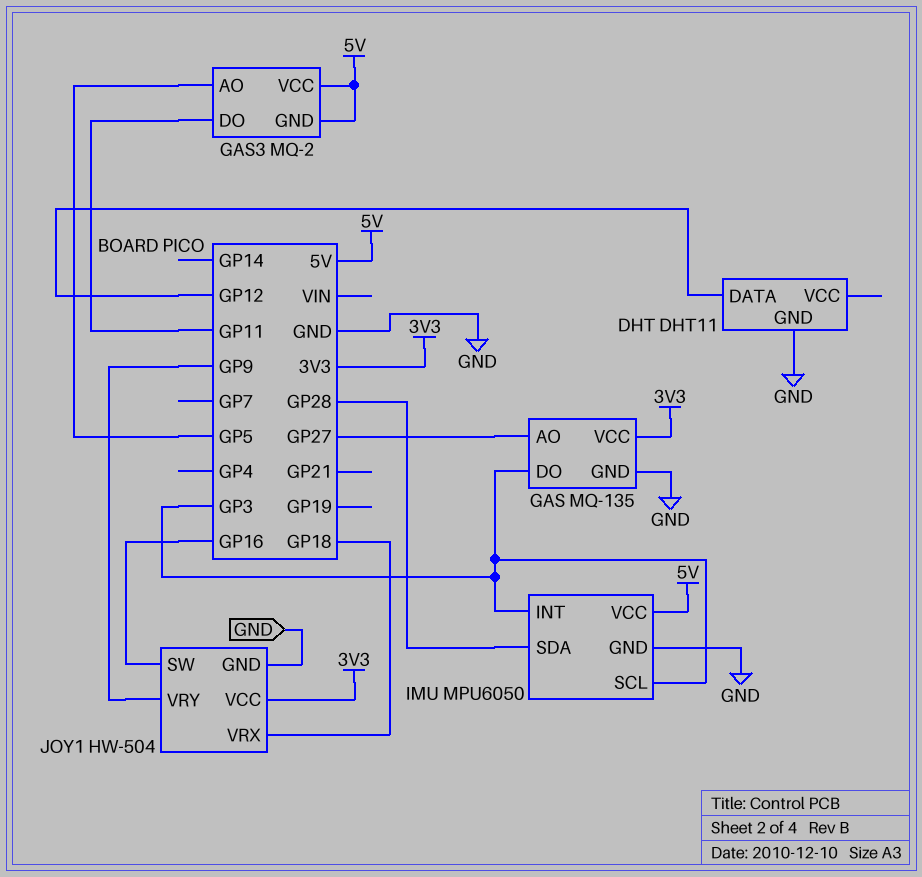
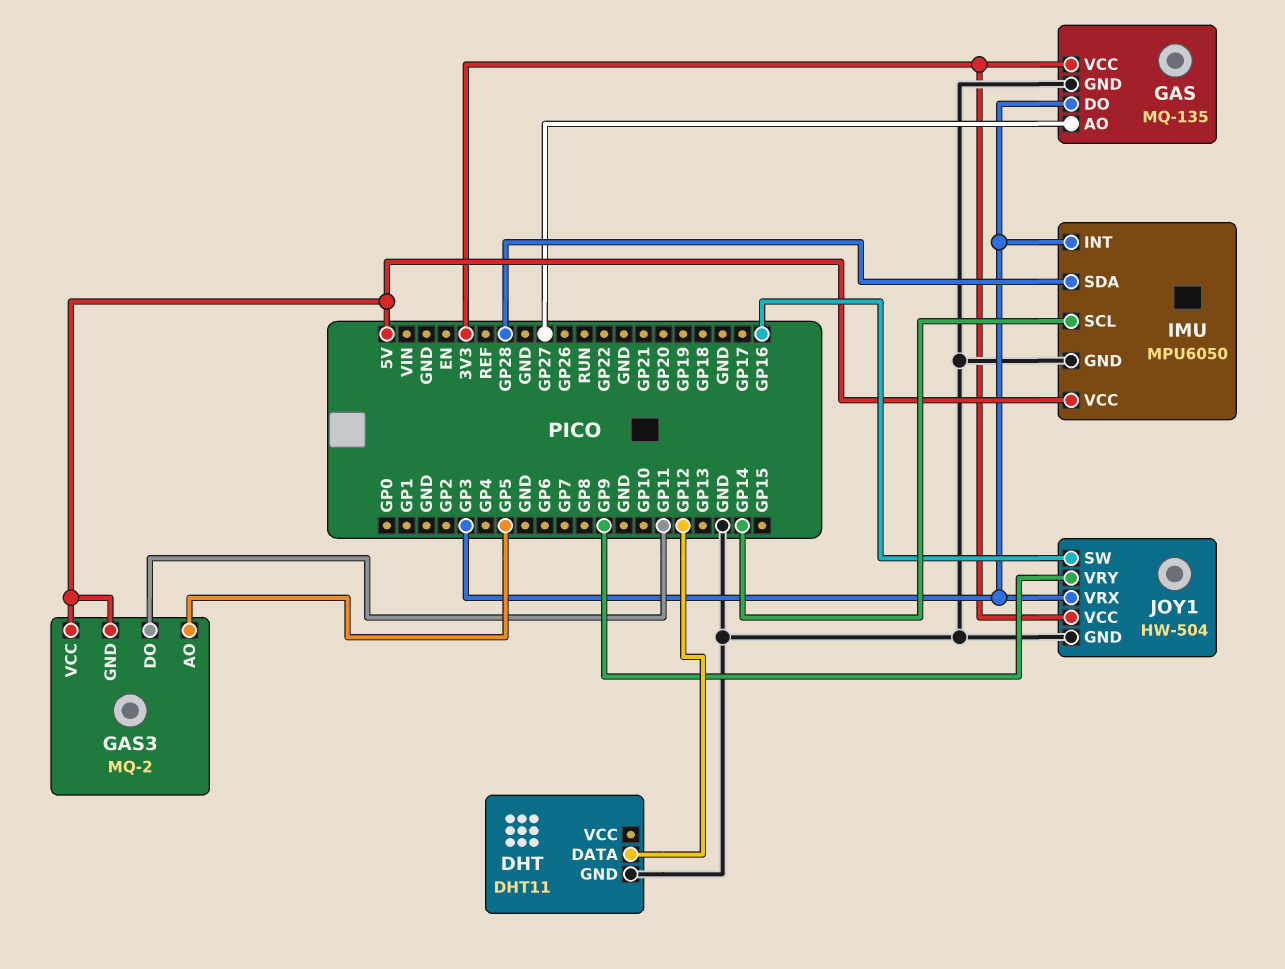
IMU pin SCL: GP3 -> GP14
JOY1 pin VRX: GP18 -> GP3

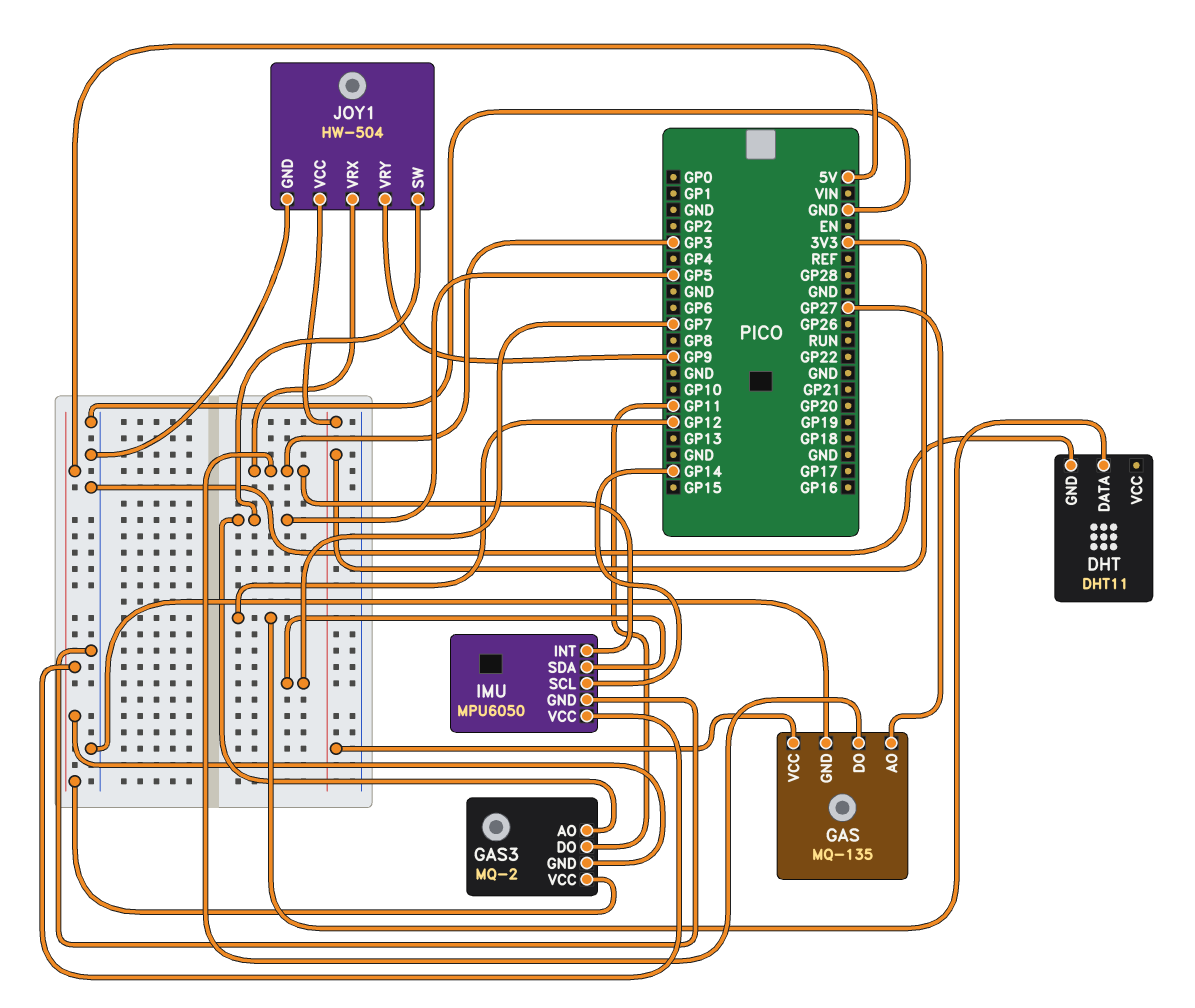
IMU pin SDA: GP28 -> GP7
JOY1 pin SW: GP16 -> GP5

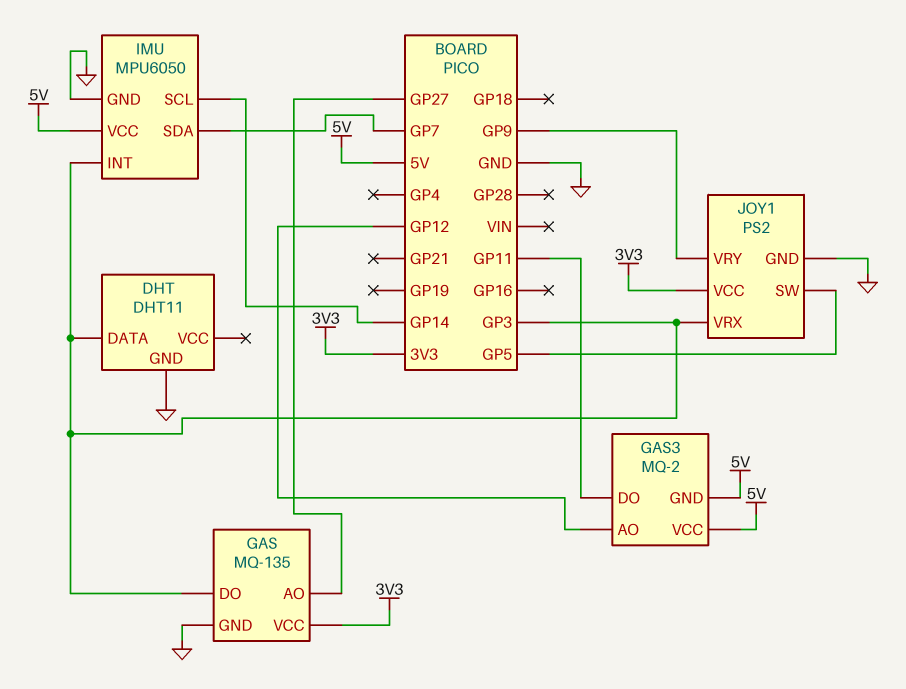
DHT pin DATA: GP12 -> GP3
GAS3 pin AO: GP5 -> GP12
JOY1: HW-504 -> PS2

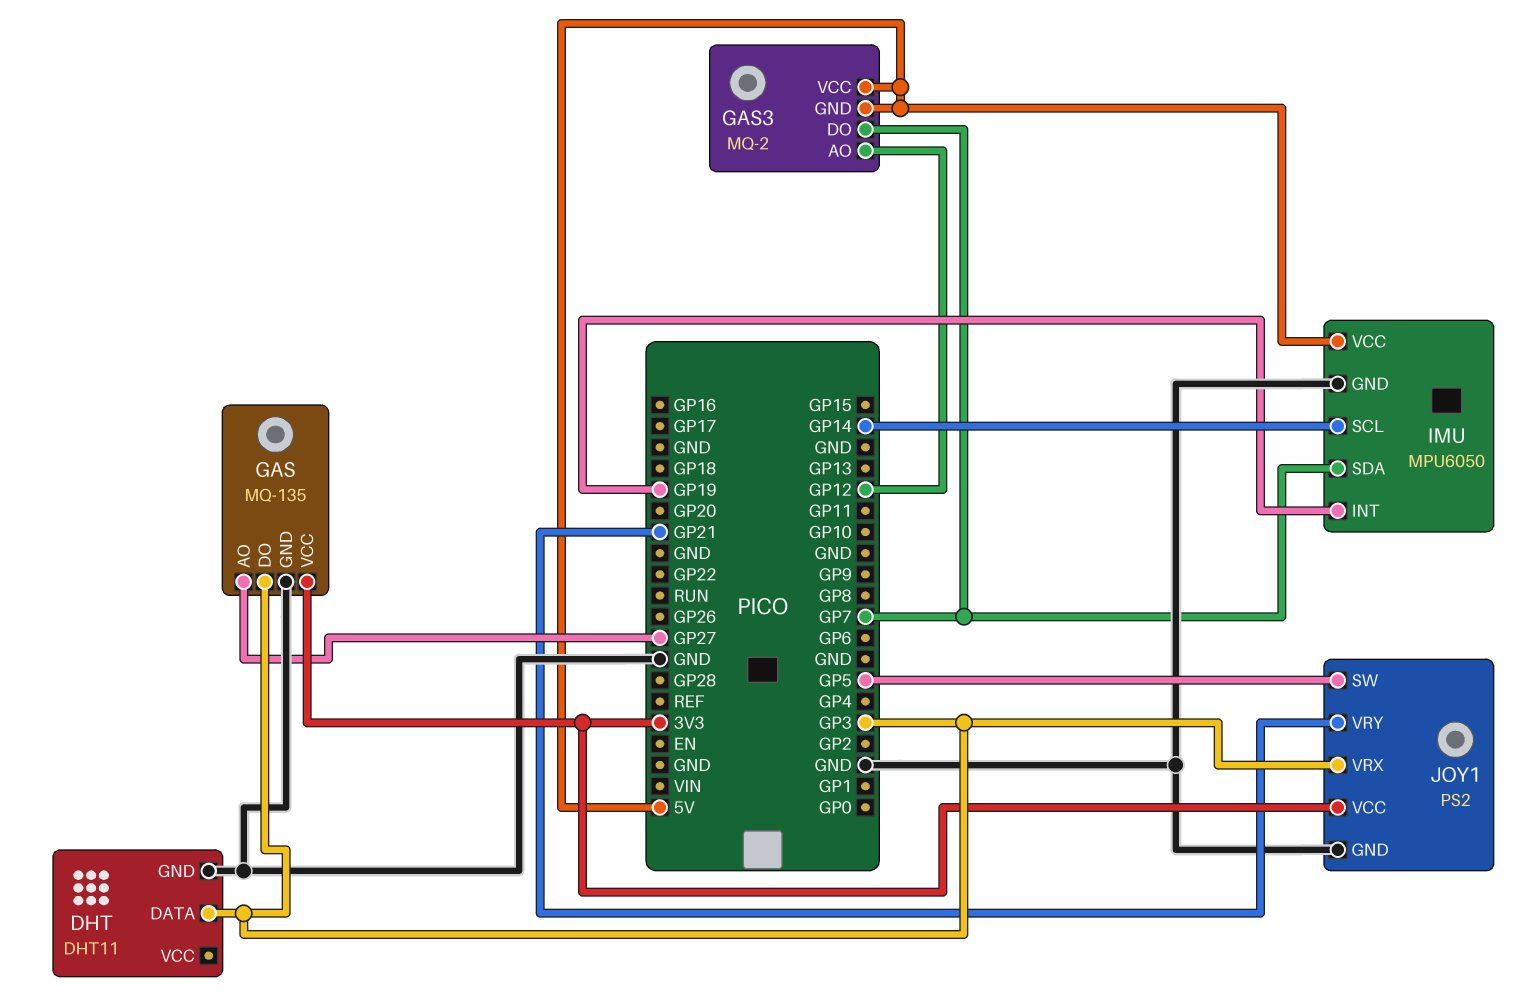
GAS3 pin DO: GP11 -> GP7
IMU pin INT: GP3 -> GP19
JOY1 pin VRY: GP9 -> GP21

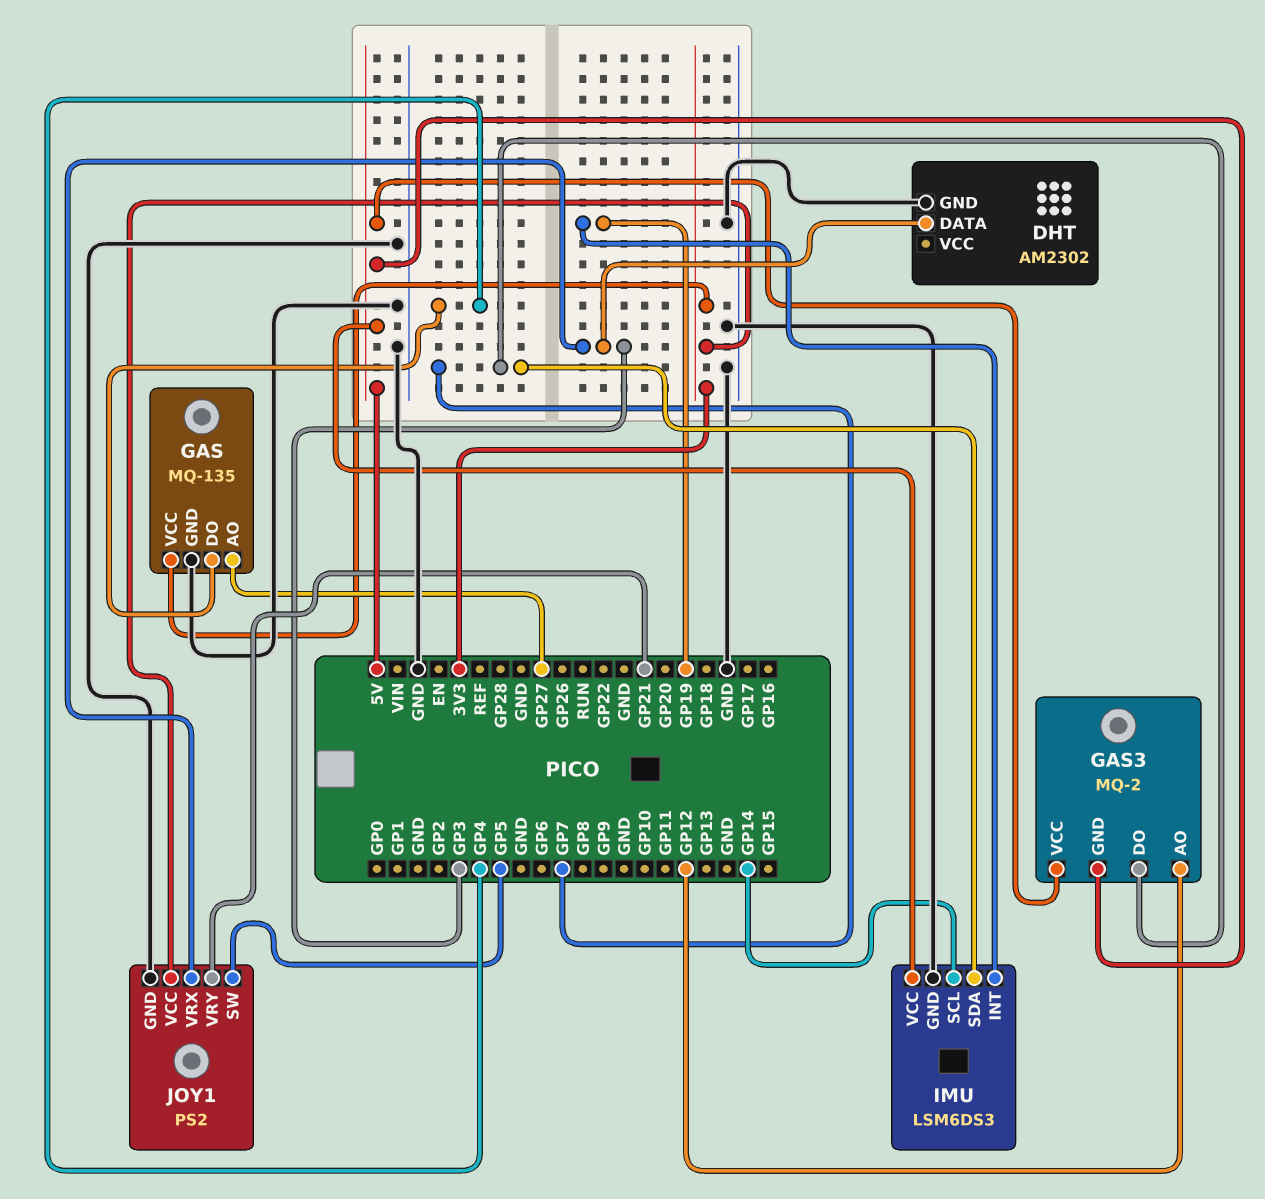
DHT: DHT11 -> AM2302
GAS pin DO: GP3 -> GP4
IMU: MPU6050 -> LSM6DS3

